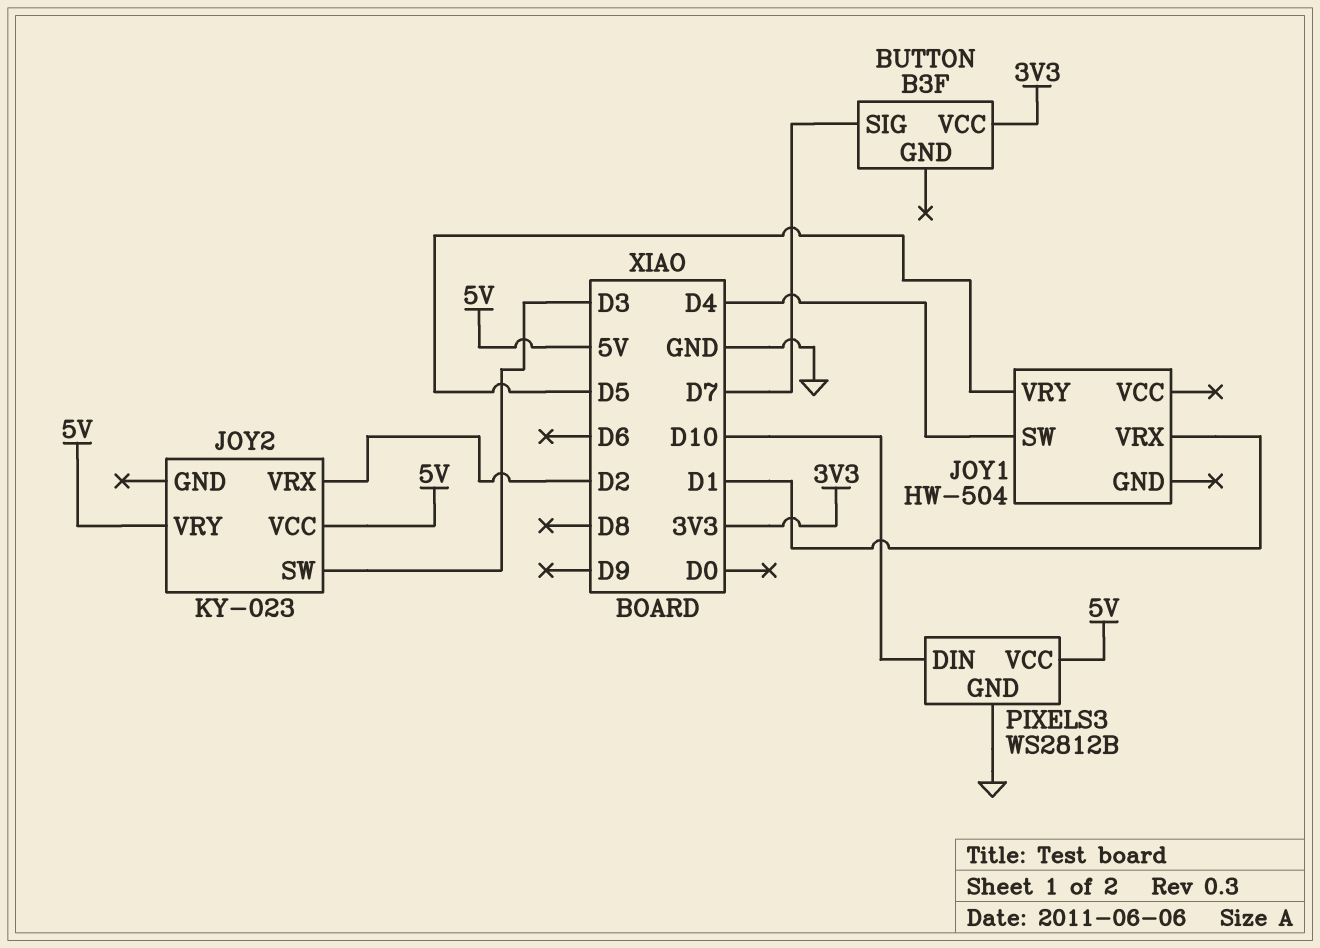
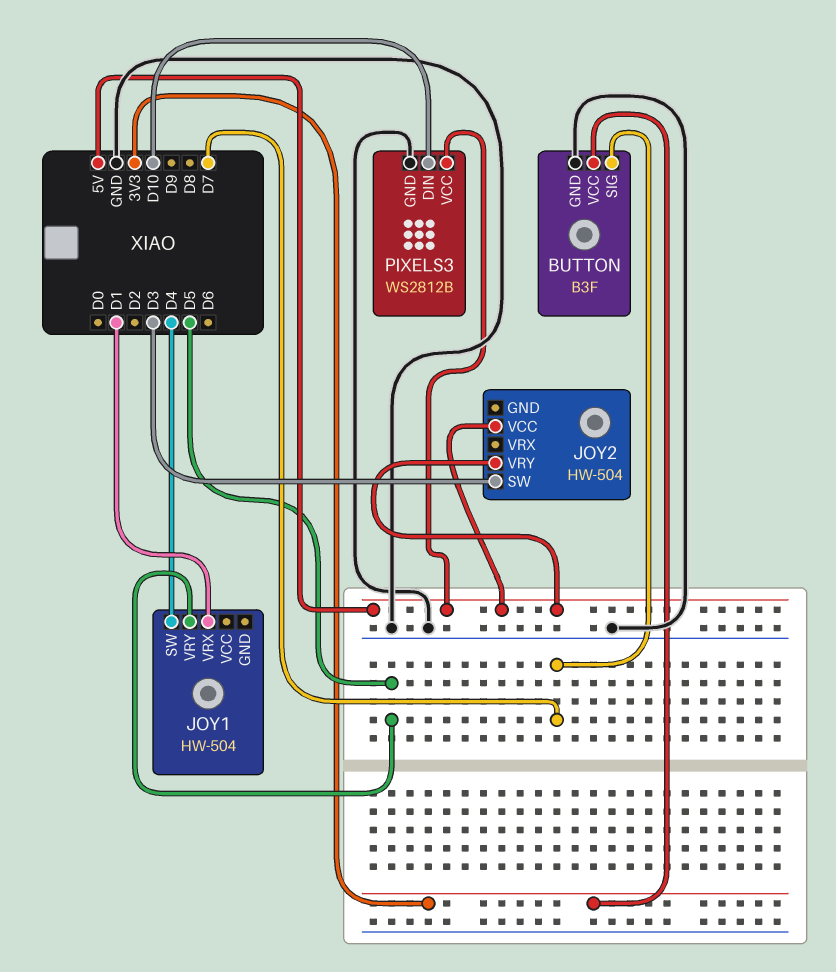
BUTTON pin GND: none -> GND
JOY2: KY-023 -> HW-504
JOY2 pin VRX: D2 -> none

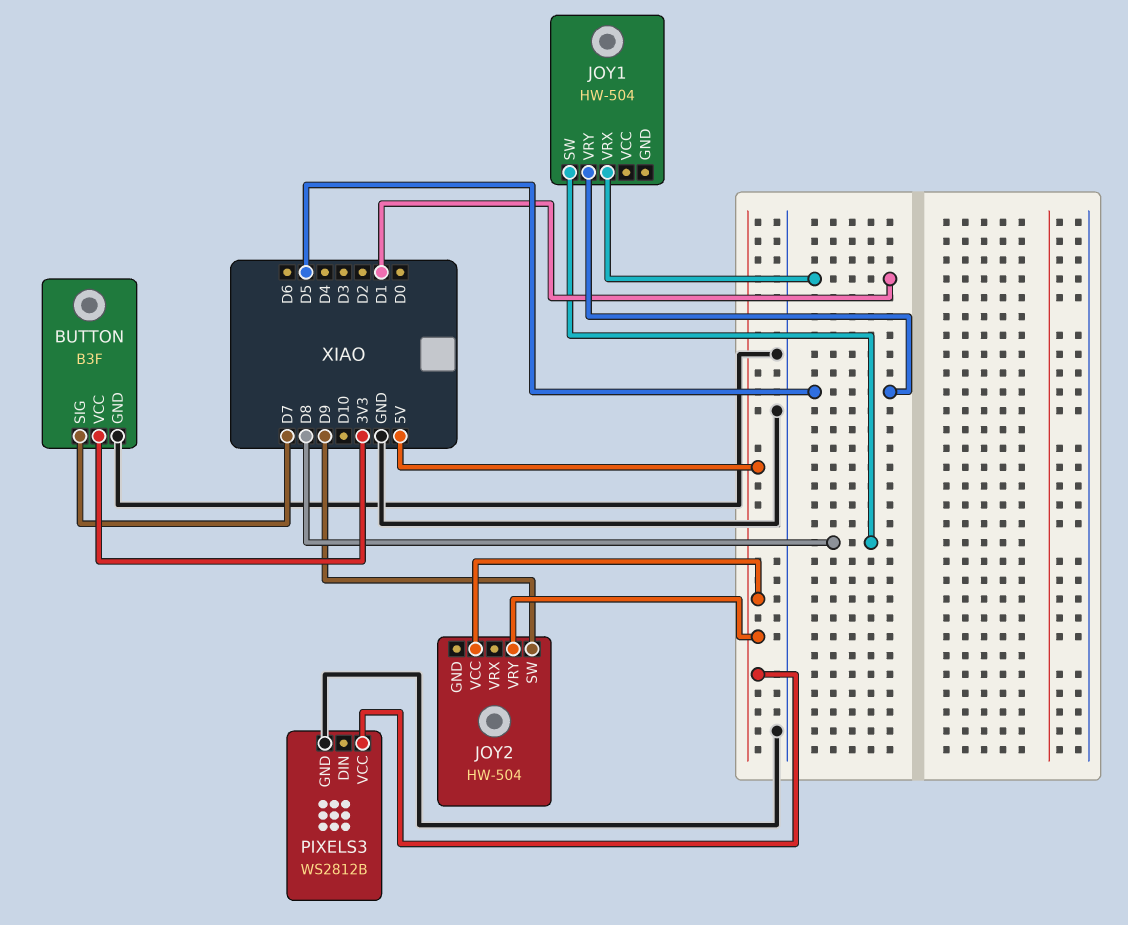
JOY1 pin SW: D4 -> D8
JOY2 pin SW: D3 -> D9
PIXELS3 pin DIN: D10 -> none

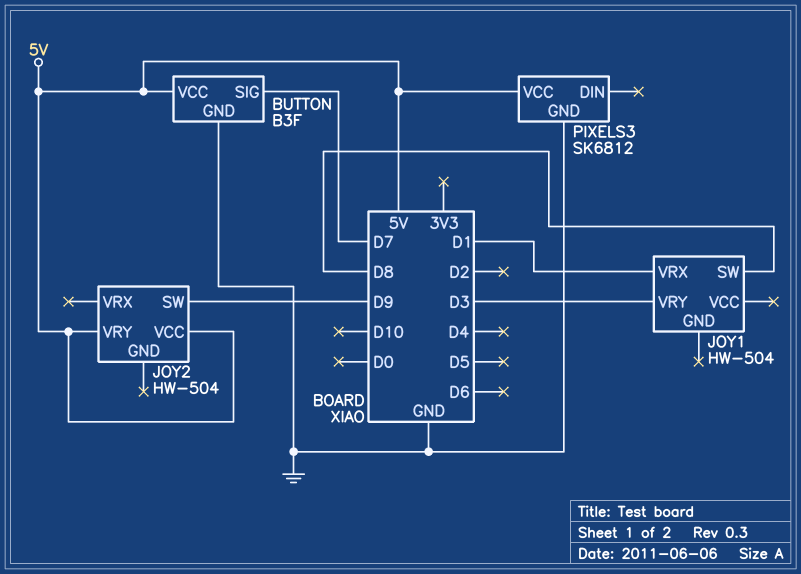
BUTTON pin VCC: 3V3 -> 5V
JOY1 pin VRY: D5 -> D3
PIXELS3: WS2812B -> SK6812

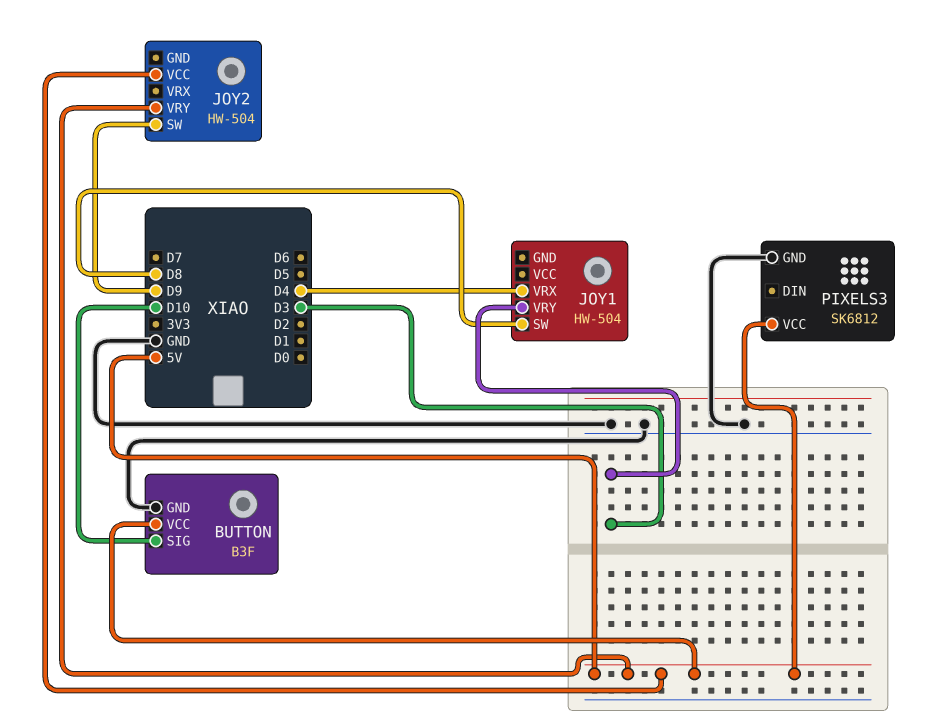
BUTTON pin SIG: D7 -> D10
JOY1 pin VRX: D1 -> D4

